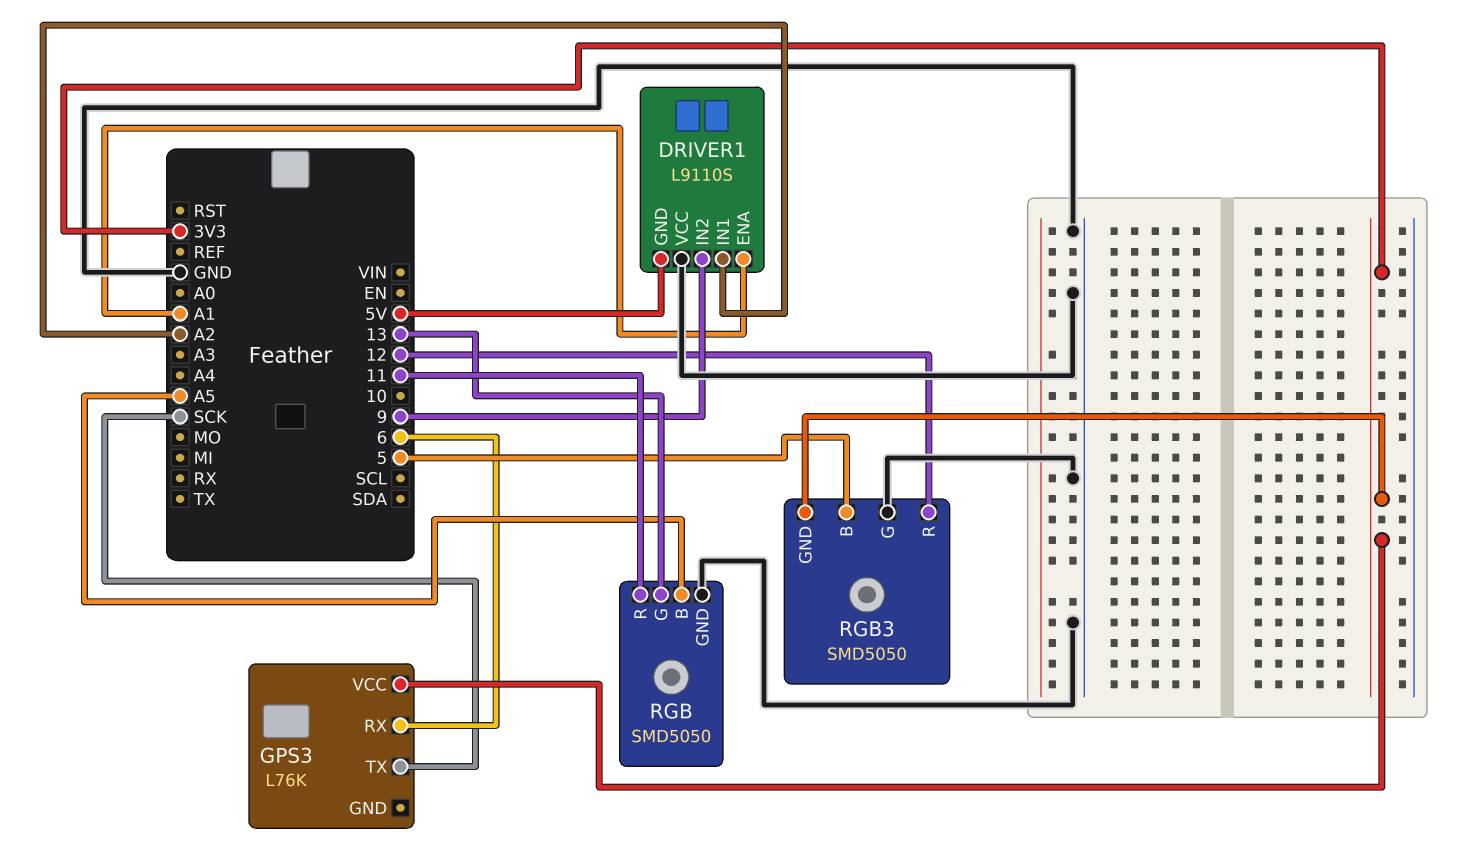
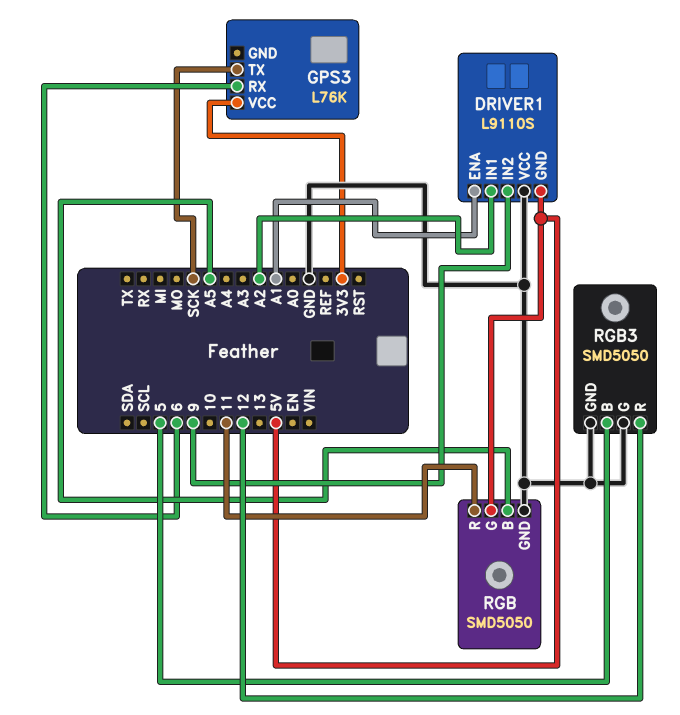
RGB pin G: 13 -> 5V
RGB3 pin GND: 3V3 -> GND

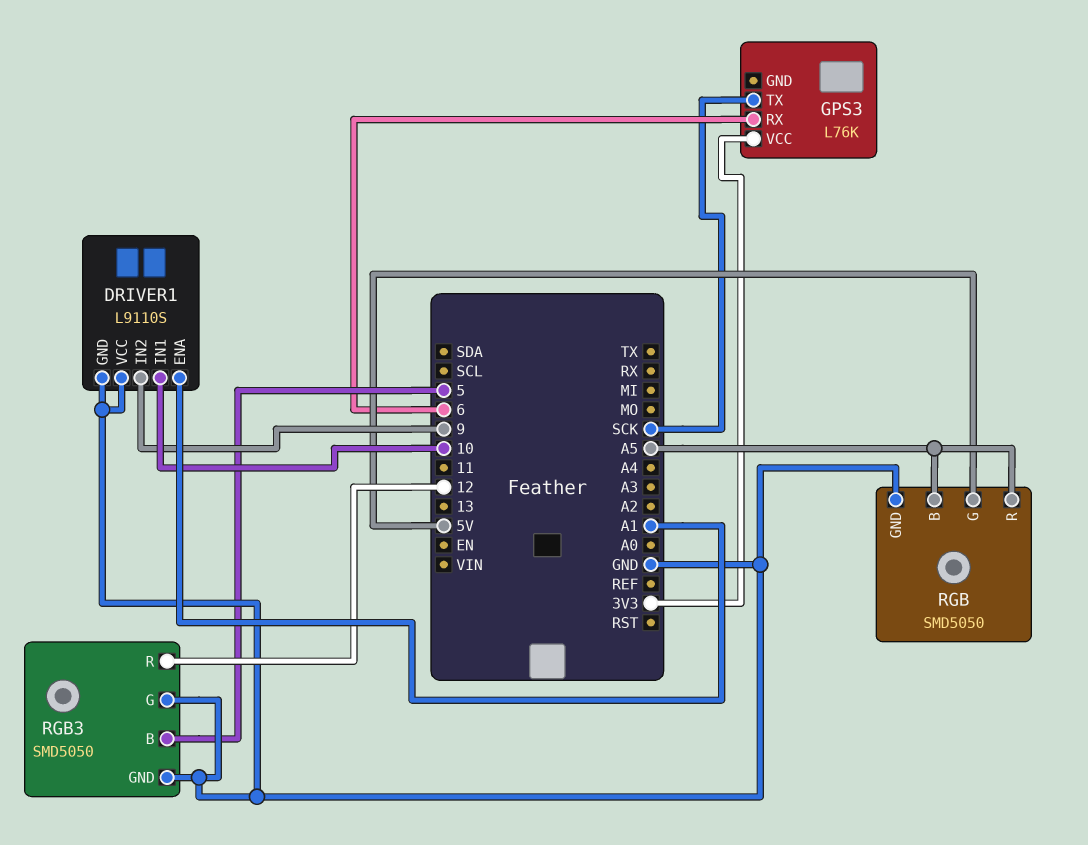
DRIVER1 pin GND: 5V -> GND
DRIVER1 pin IN1: A2 -> 10
RGB pin R: 11 -> A5

